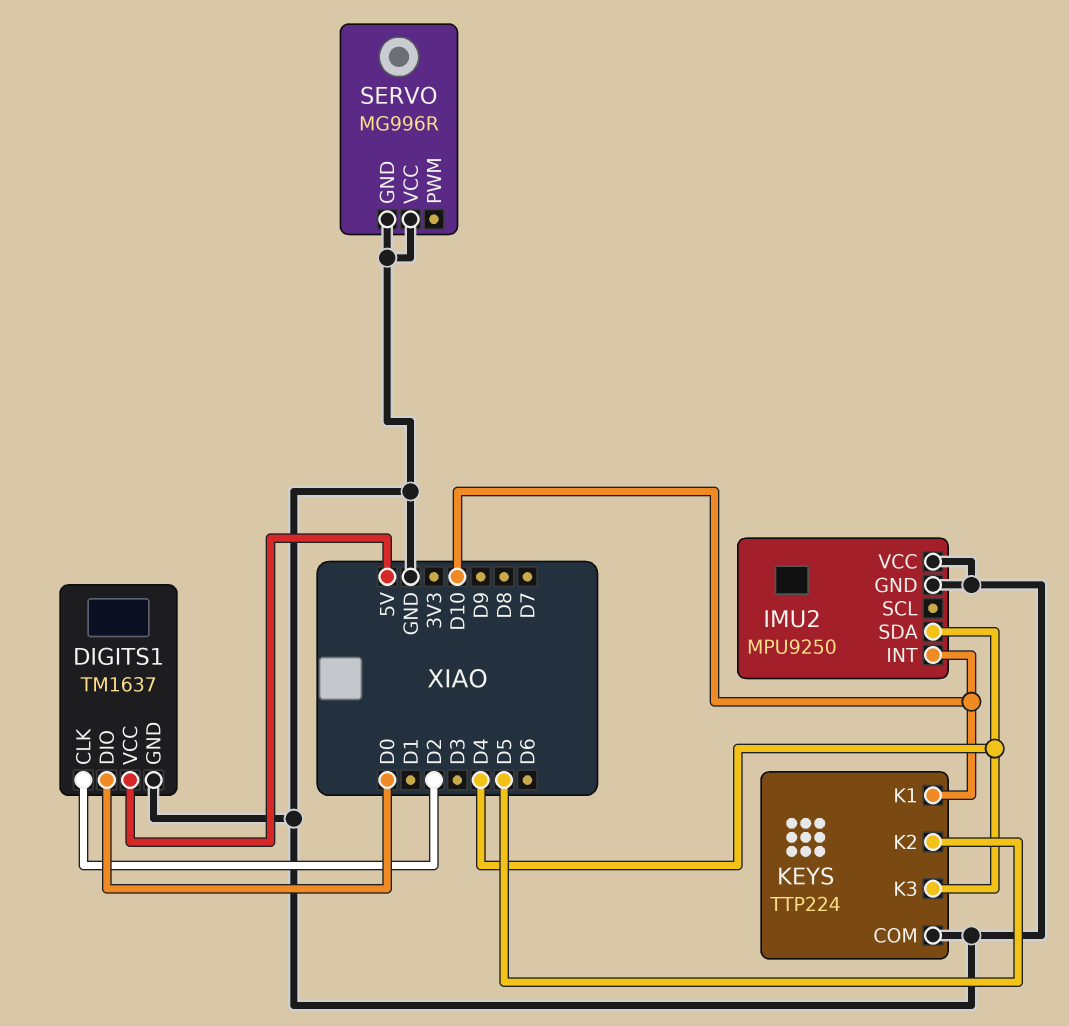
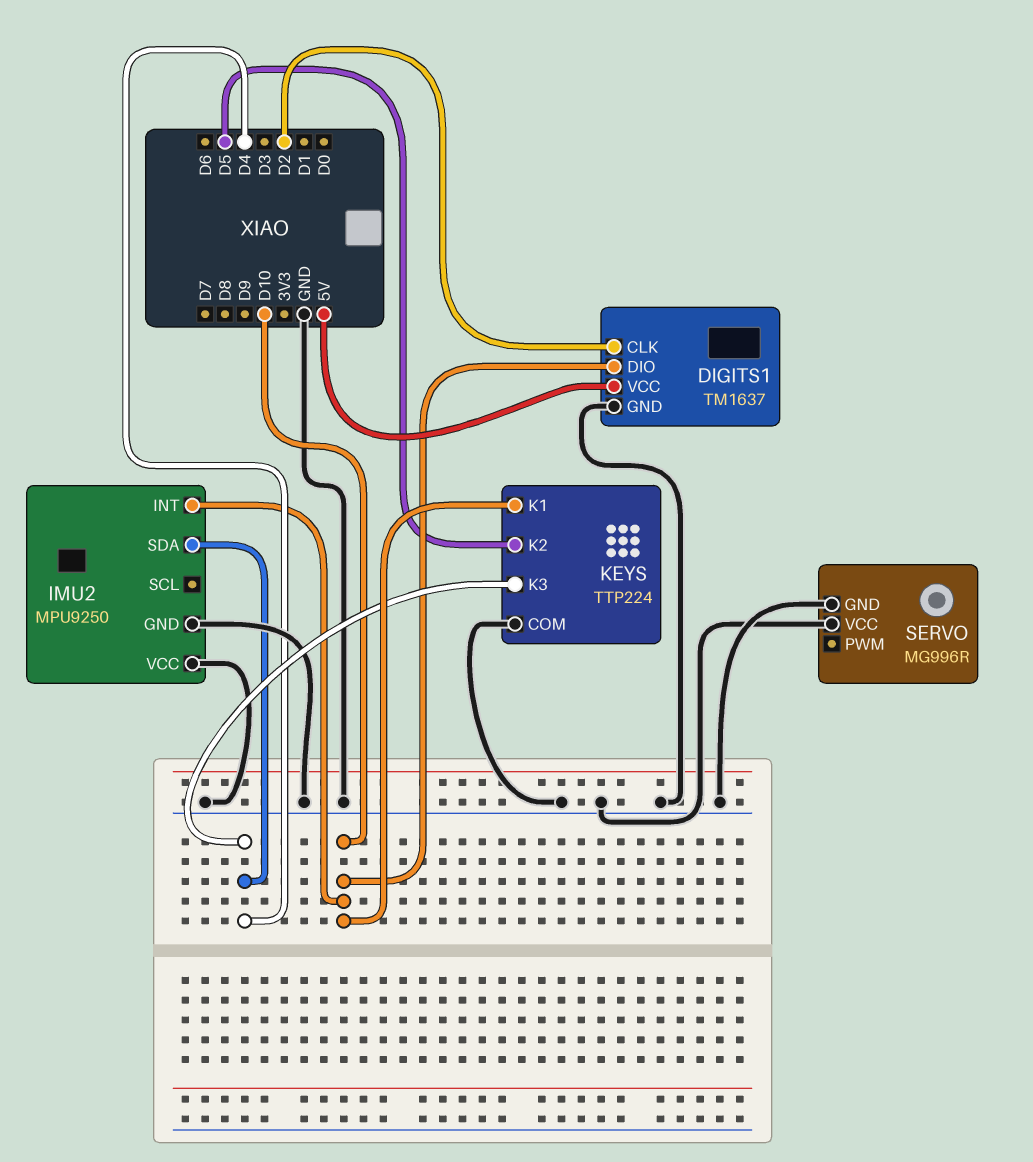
DIGITS1 pin DIO: D0 -> D10

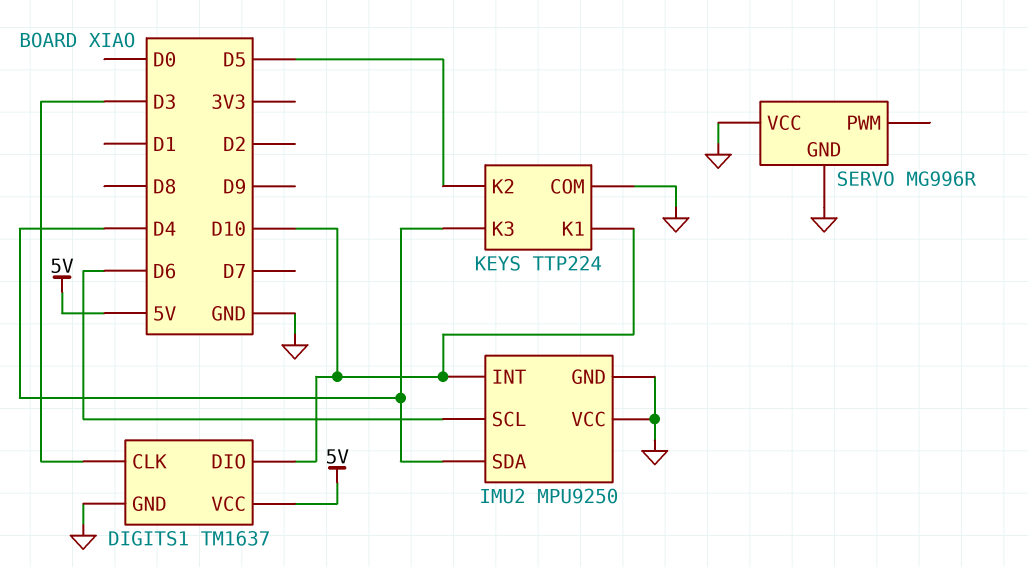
DIGITS1 pin CLK: D2 -> D3
IMU2 pin SCL: none -> D6

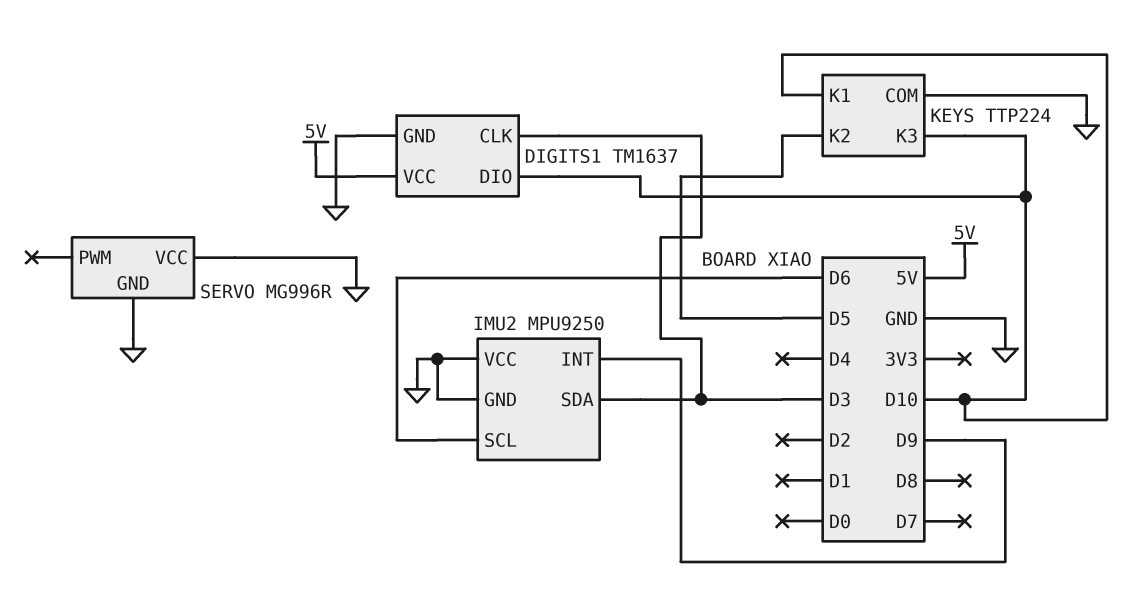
IMU2 pin INT: D10 -> D9
IMU2 pin SDA: D4 -> D3
KEYS pin K3: D4 -> D10

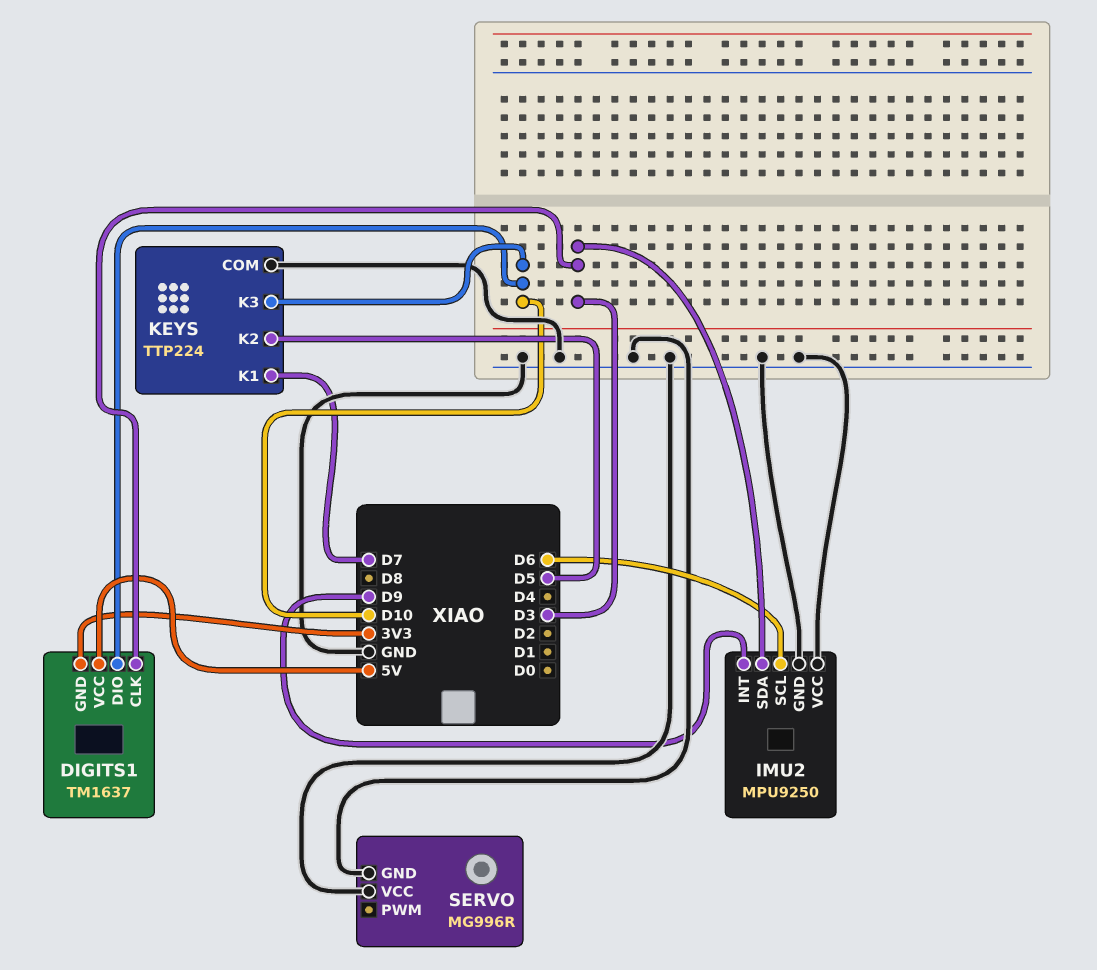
DIGITS1 pin GND: GND -> 3V3
KEYS pin K1: D10 -> D7

